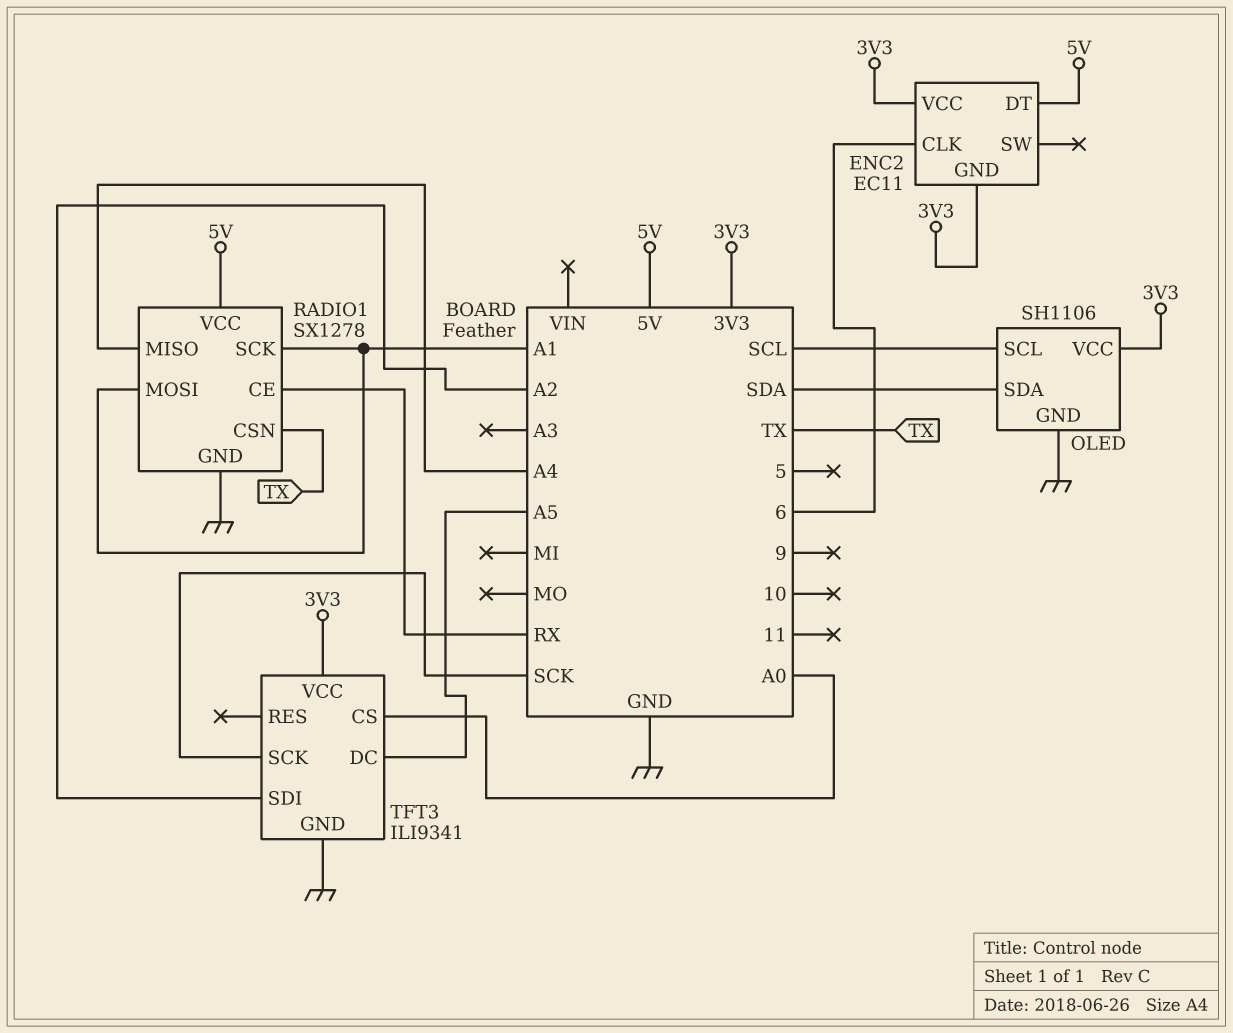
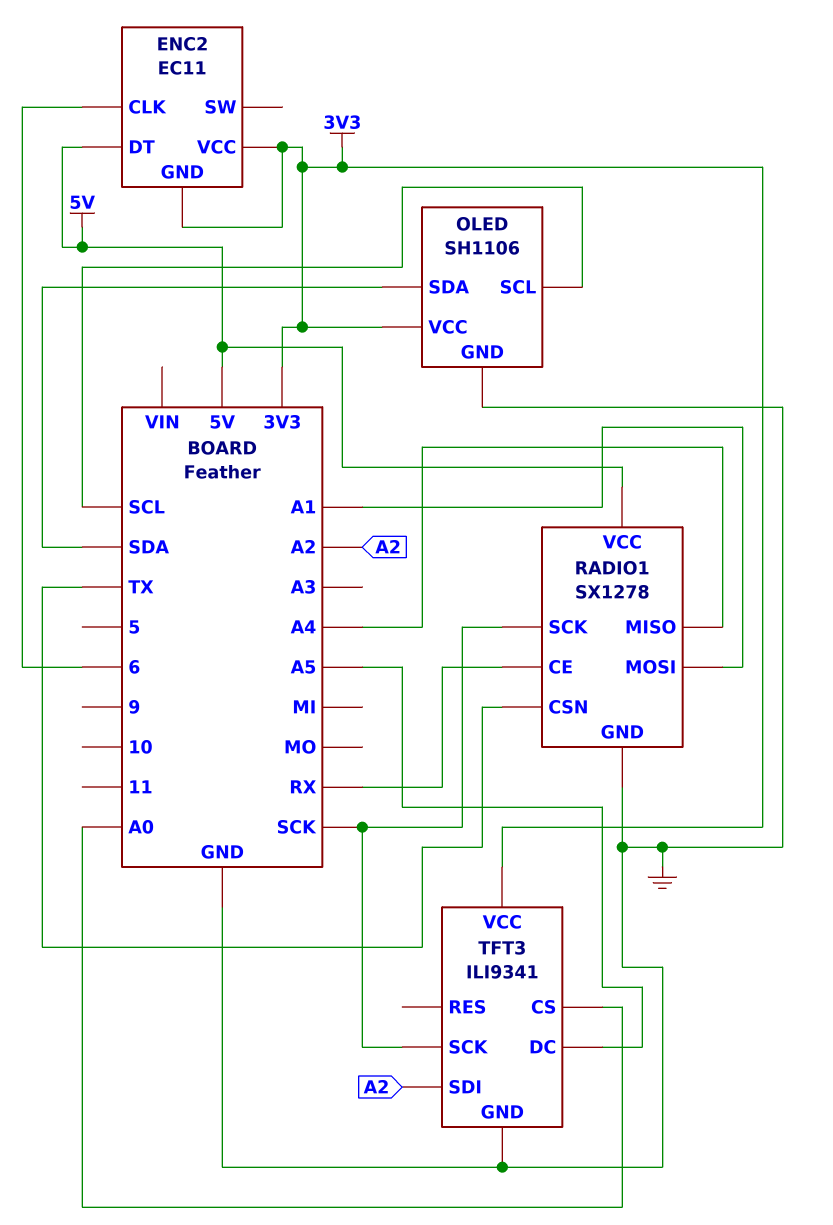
RADIO1 pin SCK: A1 -> SCK

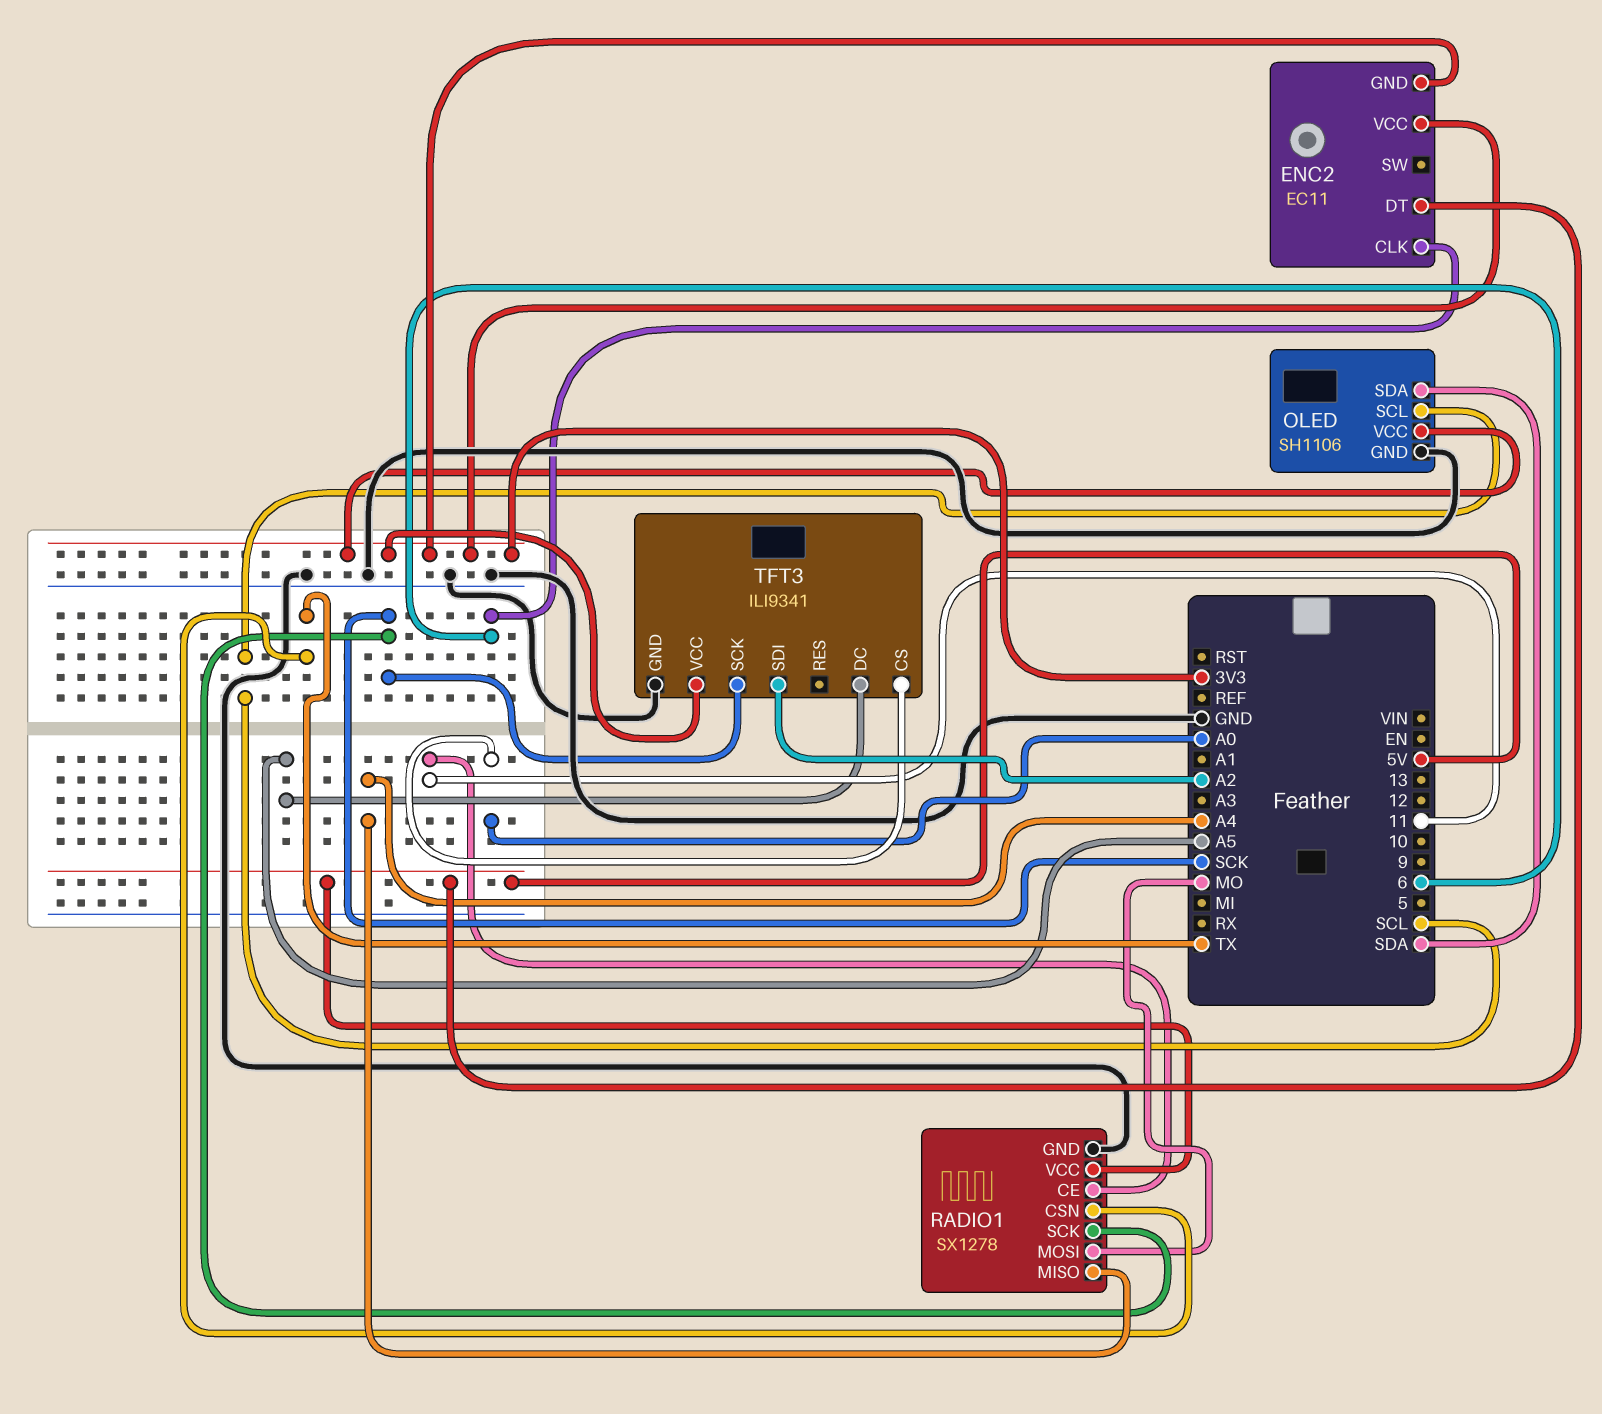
RADIO1 pin CE: RX -> 11
RADIO1 pin MOSI: A1 -> MO

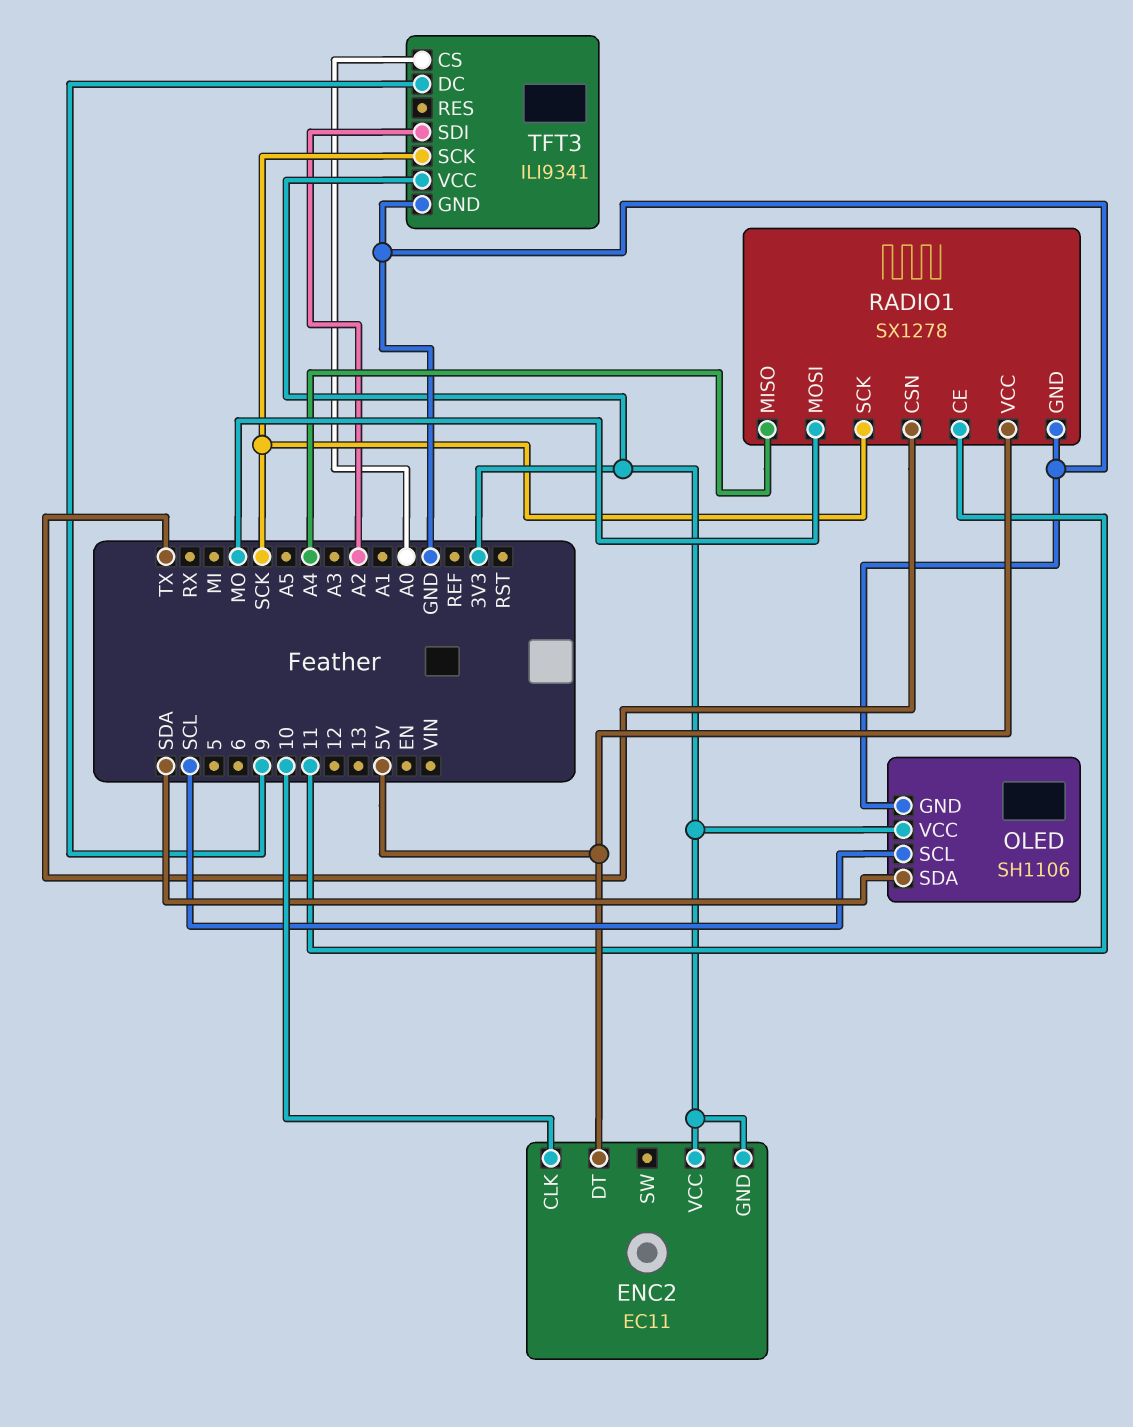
ENC2 pin CLK: 6 -> 10
TFT3 pin DC: A5 -> 9

